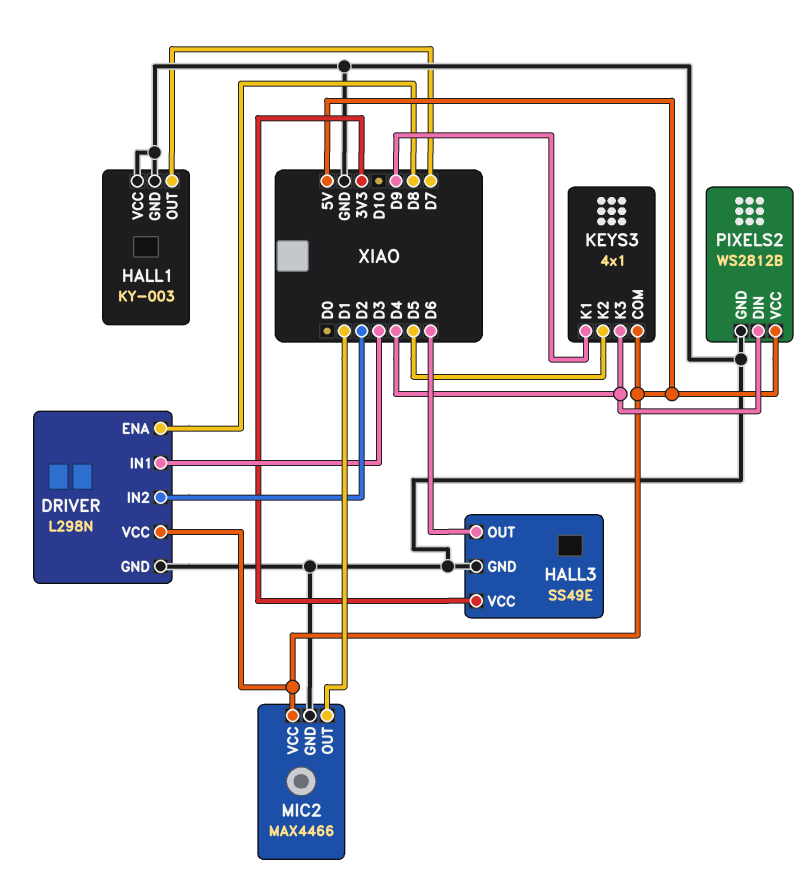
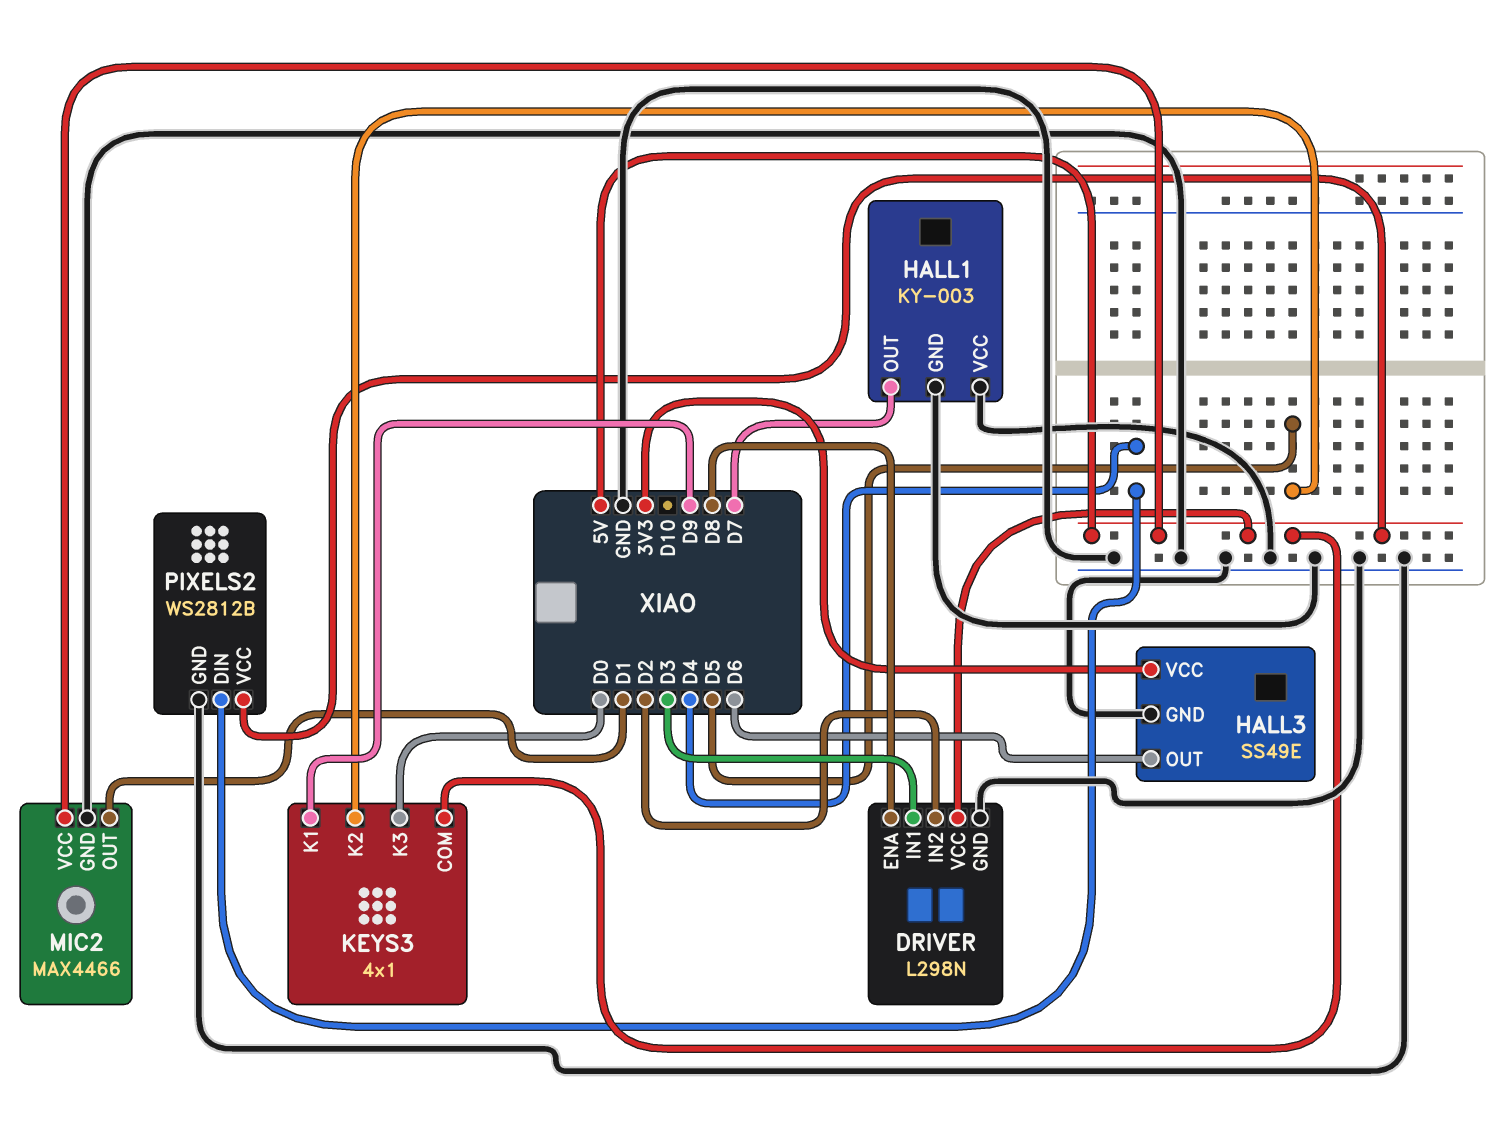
KEYS3 pin K3: D4 -> D0

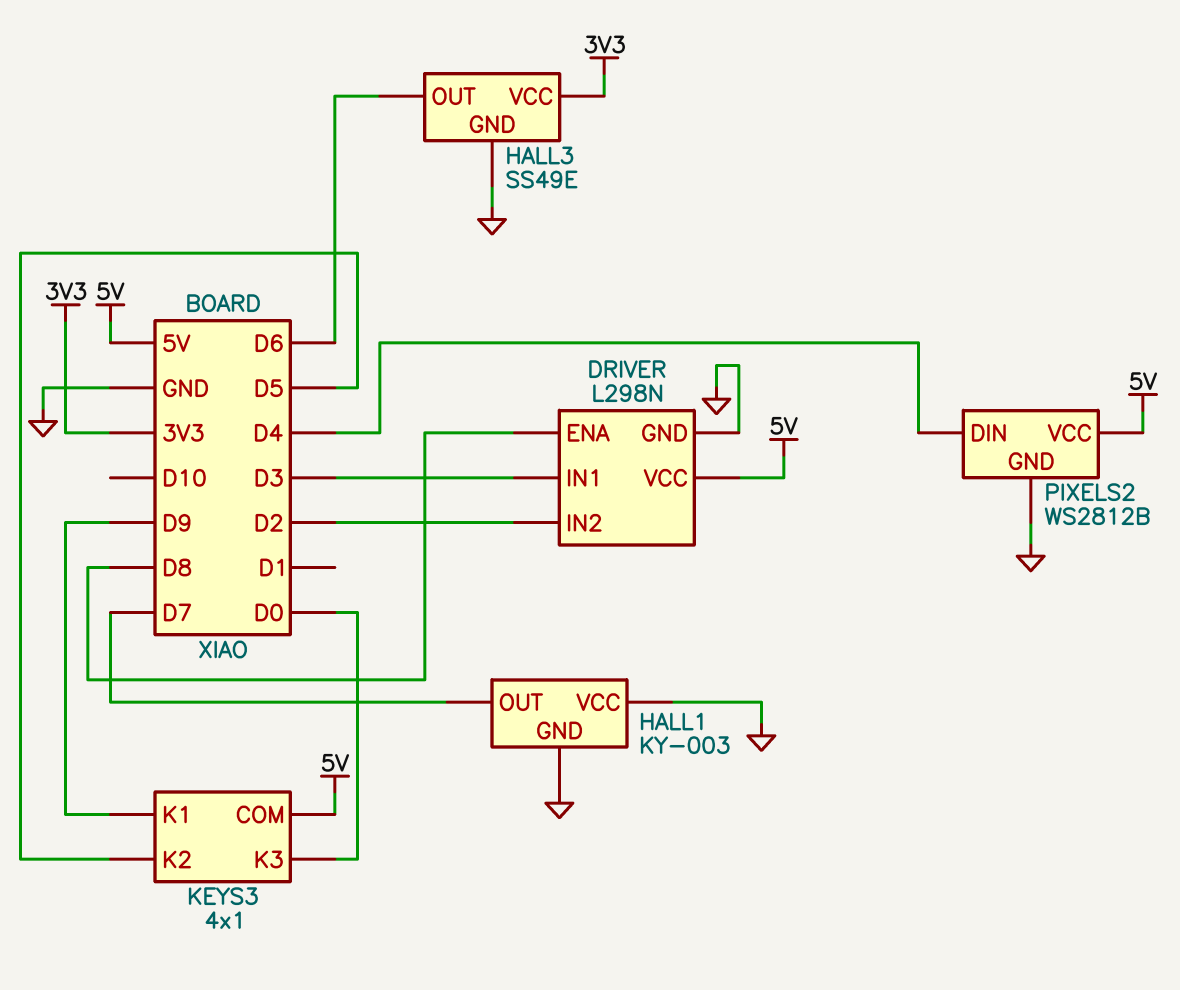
MIC2: MAX4466 -> none
MIC2 pin GND: GND -> none
MIC2 pin OUT: D1 -> none
MIC2 pin VCC: 5V -> none

